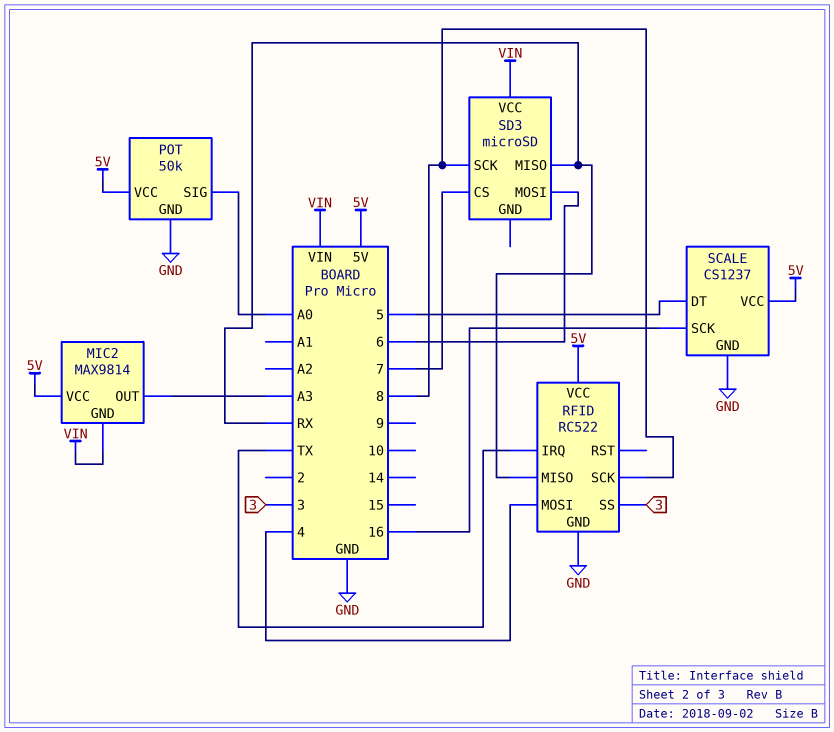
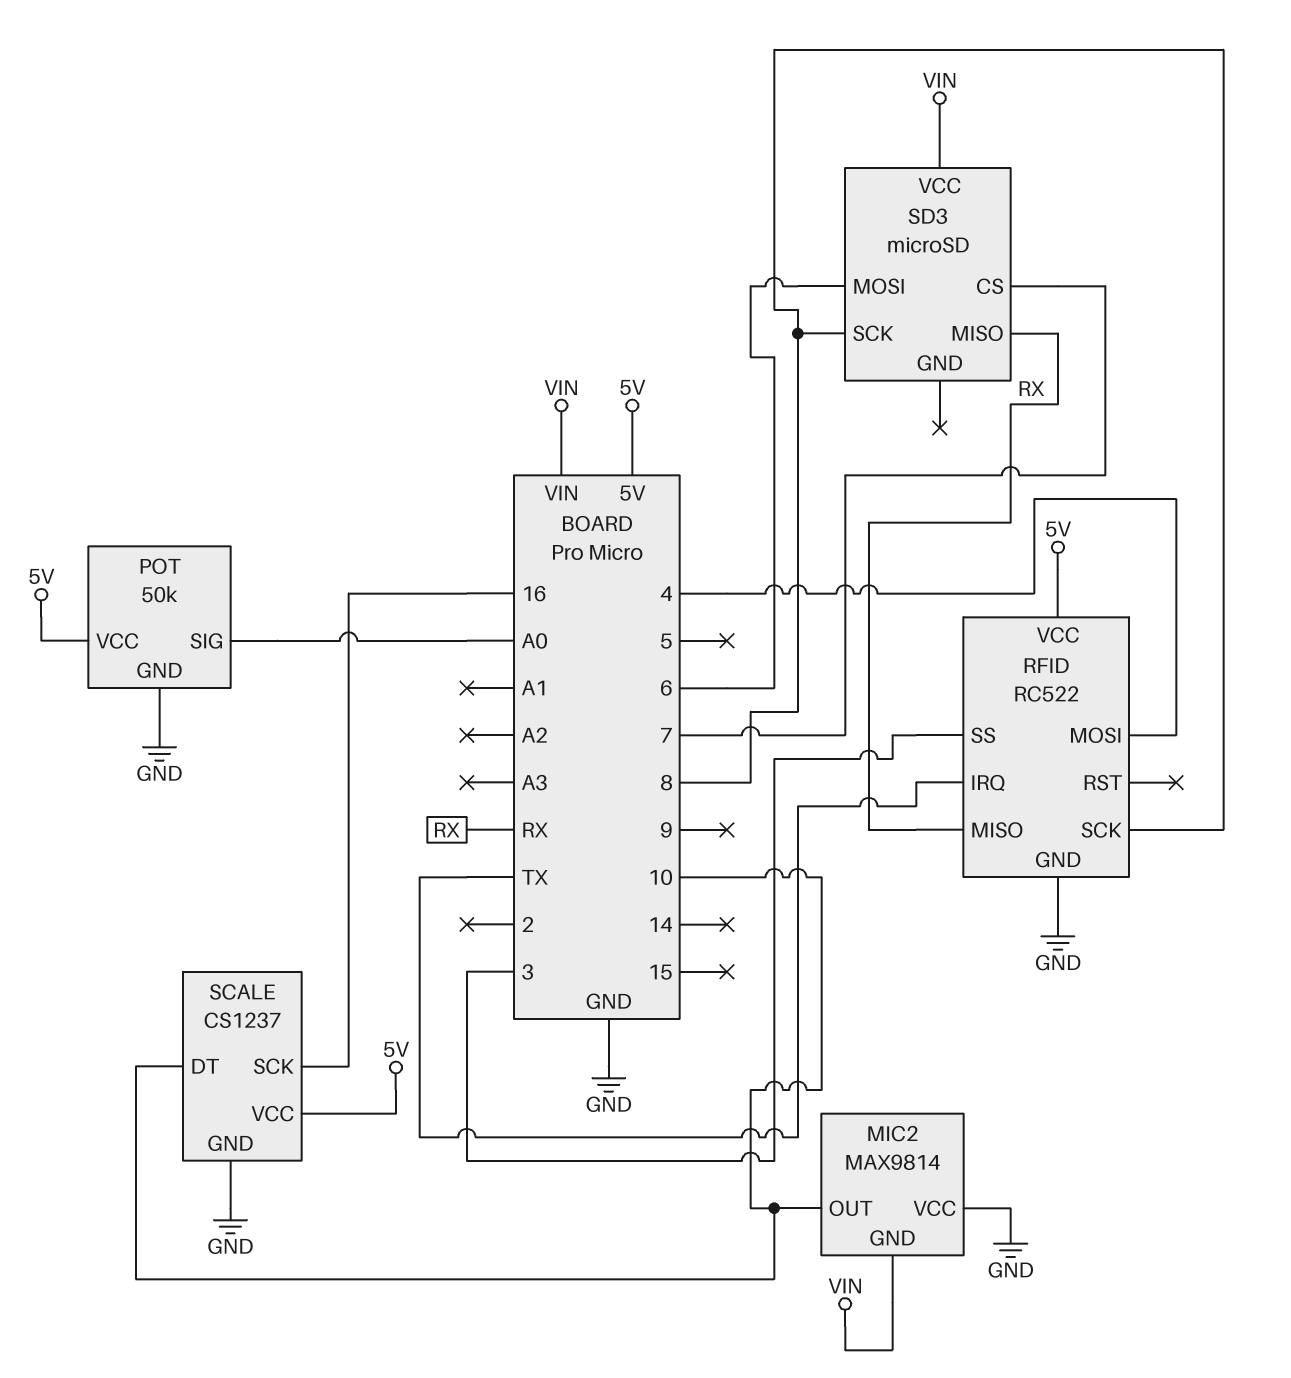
MIC2 pin OUT: A3 -> 10
MIC2 pin VCC: 5V -> GND
SCALE pin DT: 5 -> 10

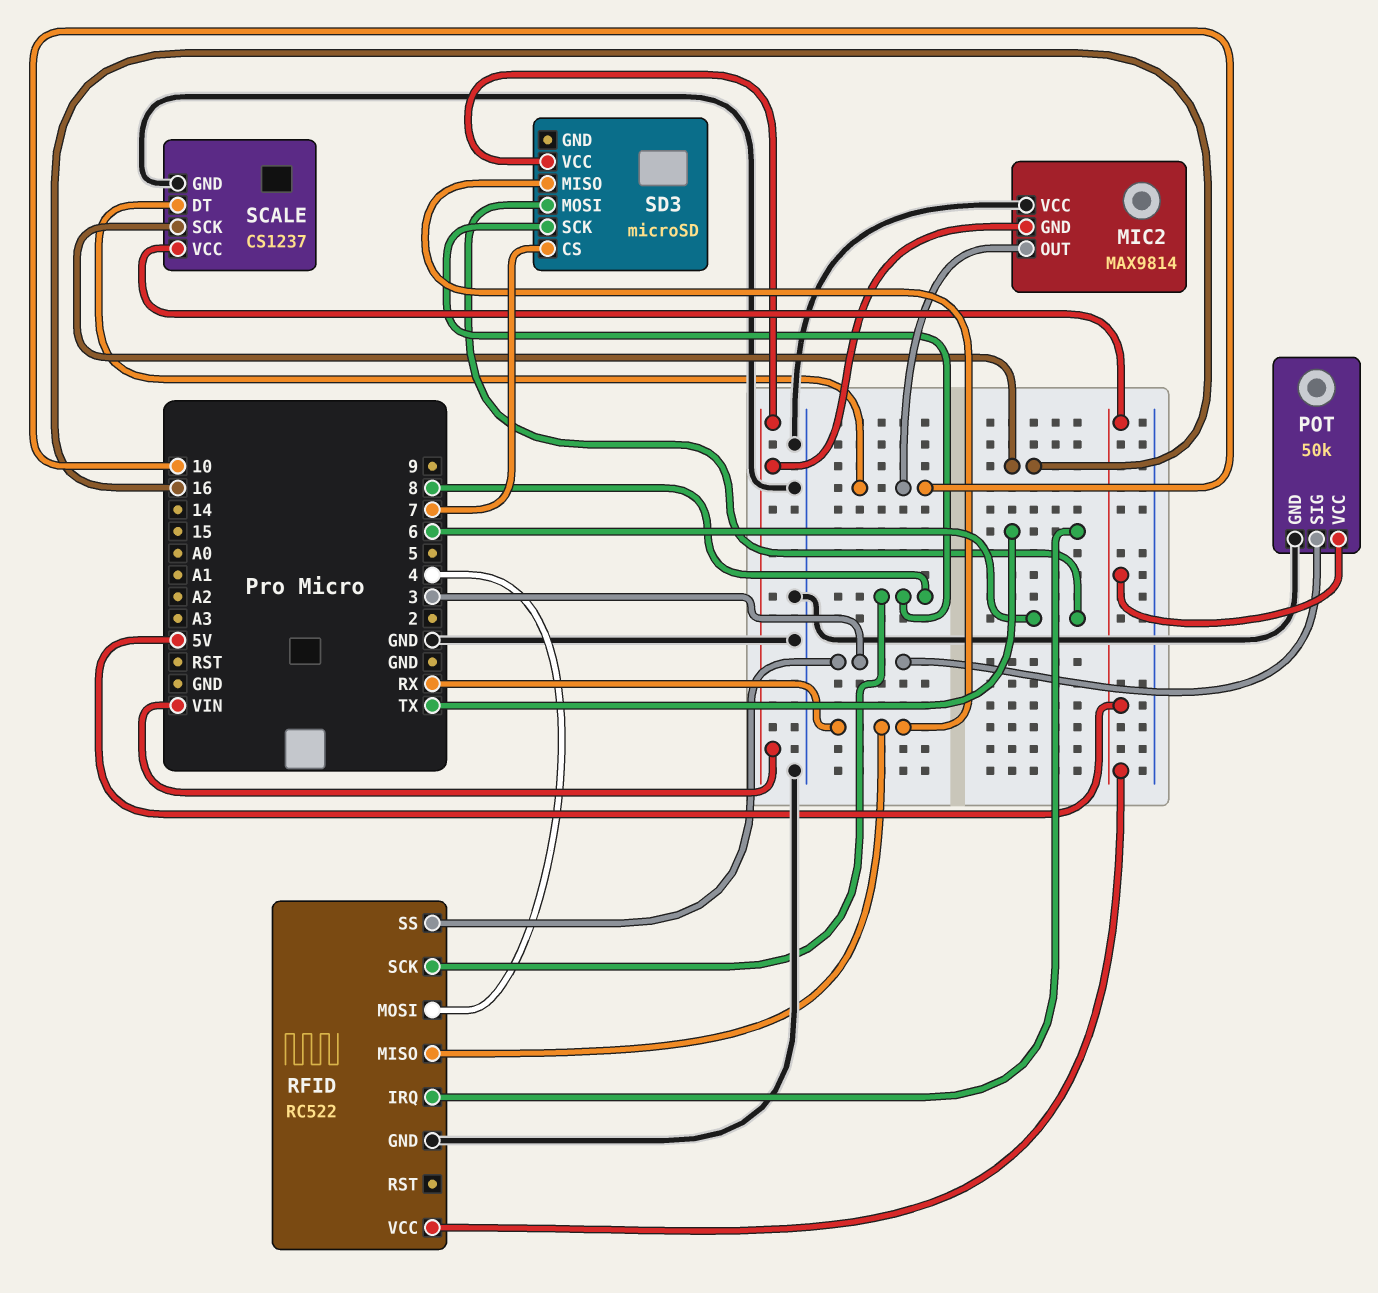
POT pin SIG: A0 -> 3

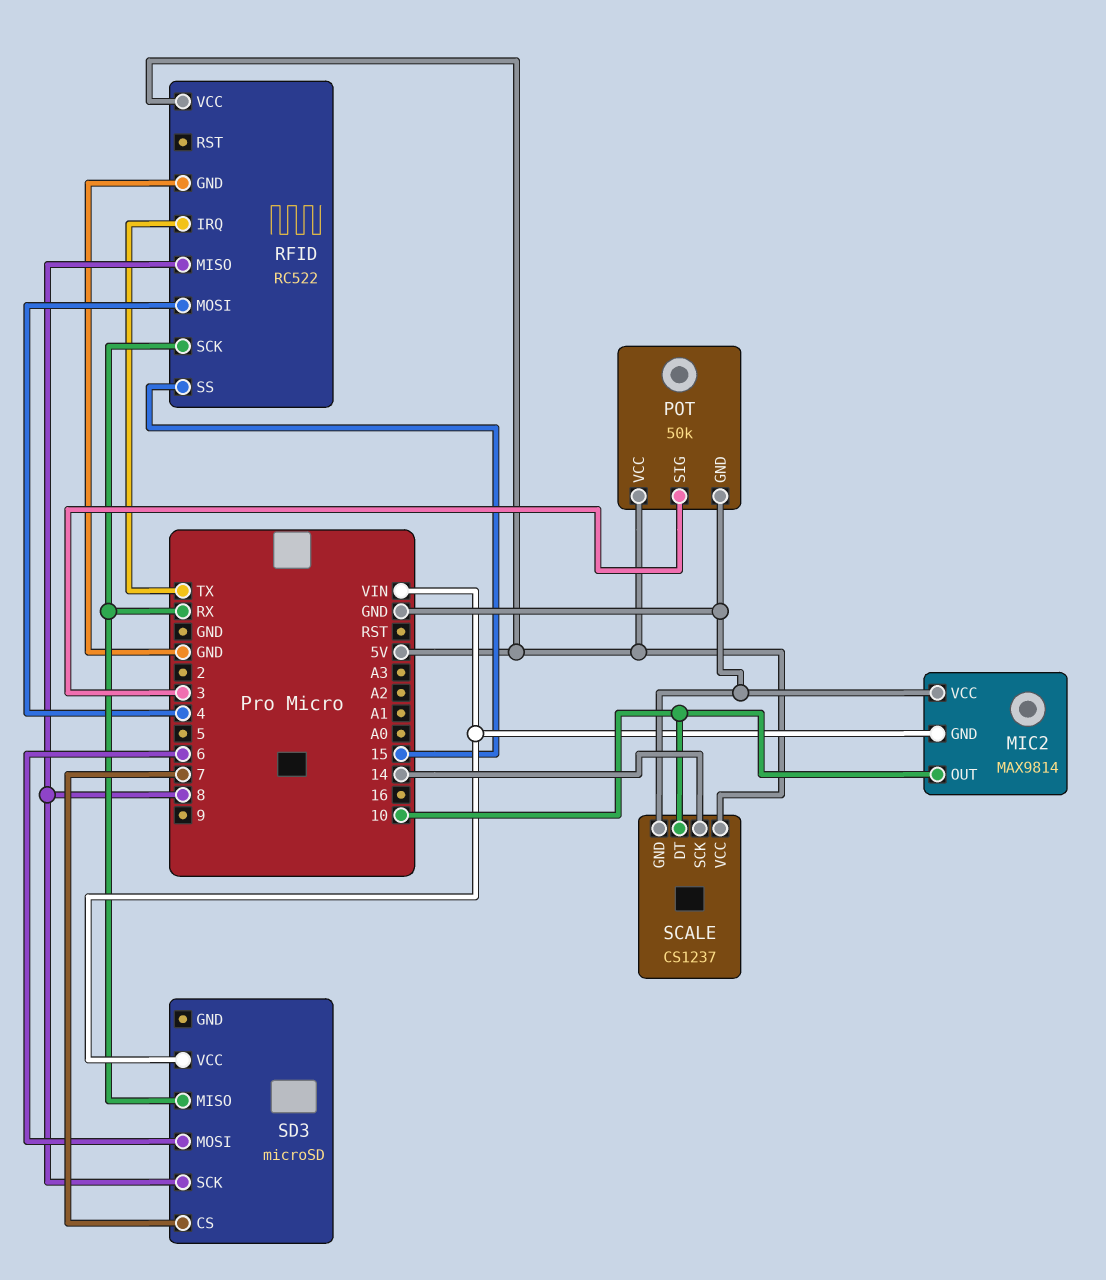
RFID pin MISO: RX -> 8
RFID pin SCK: 8 -> RX
RFID pin SS: 3 -> 15
SCALE pin SCK: 16 -> 14

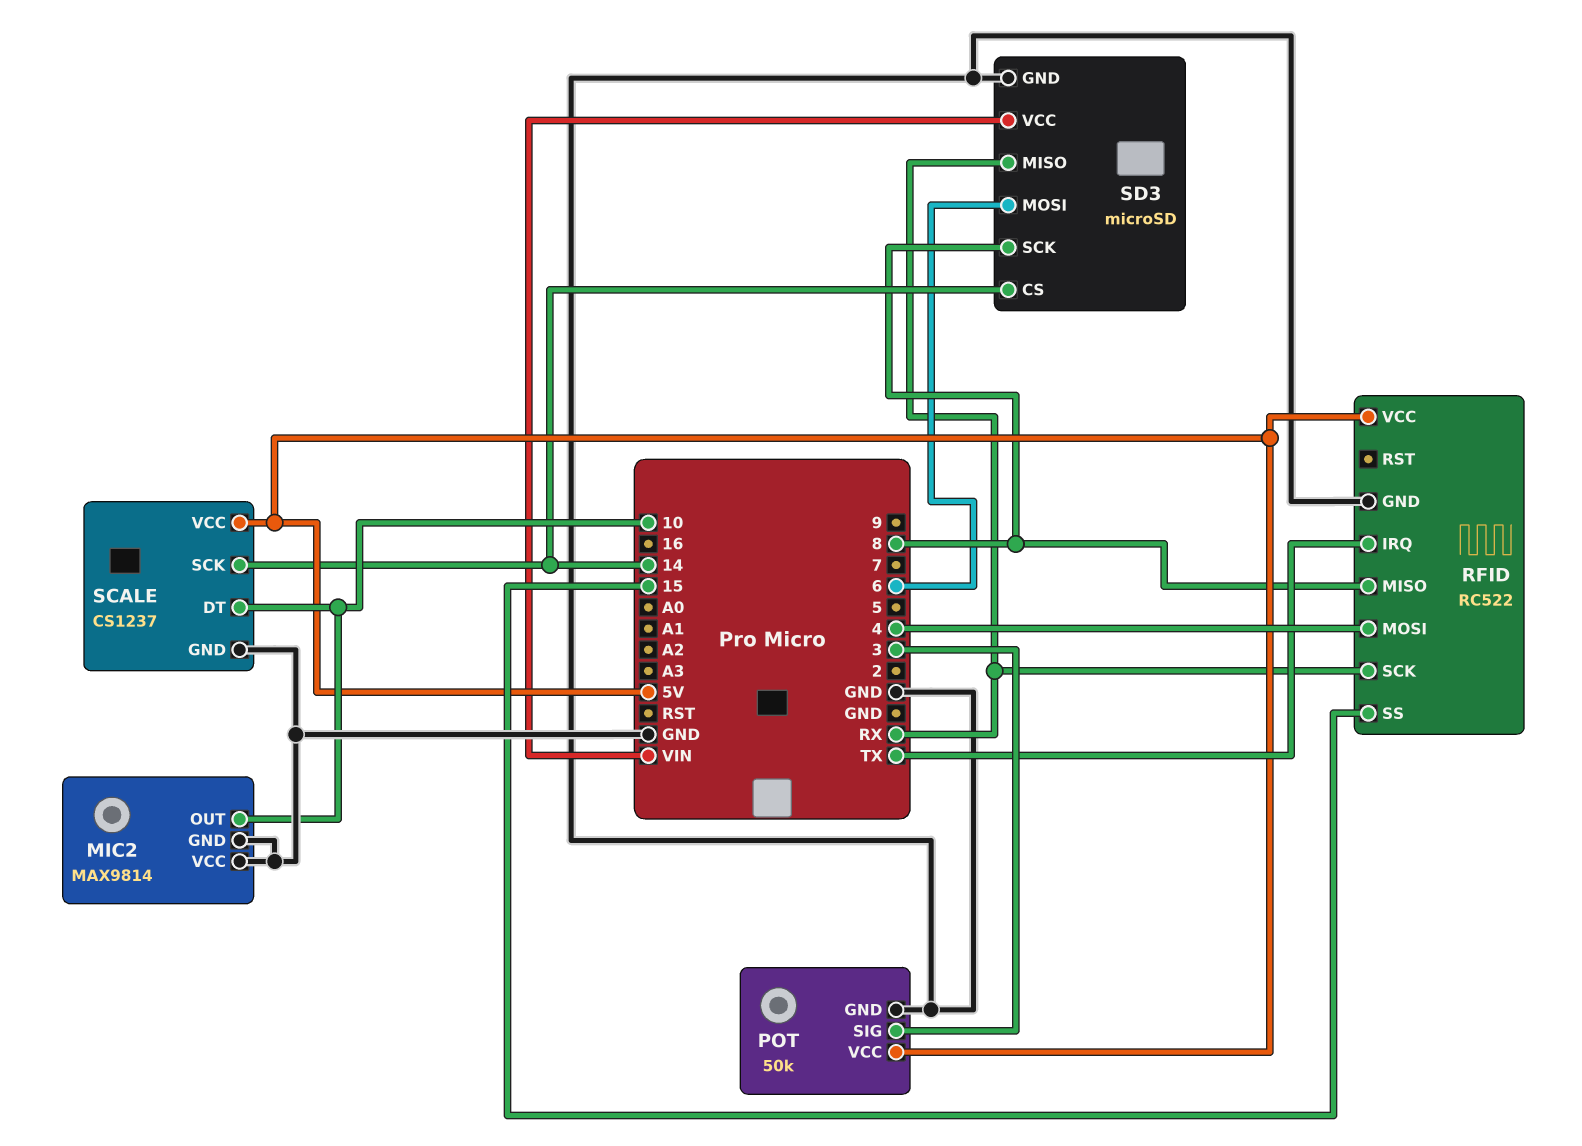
MIC2 pin GND: VIN -> GND
SD3 pin CS: 7 -> 14
SD3 pin GND: none -> GND

